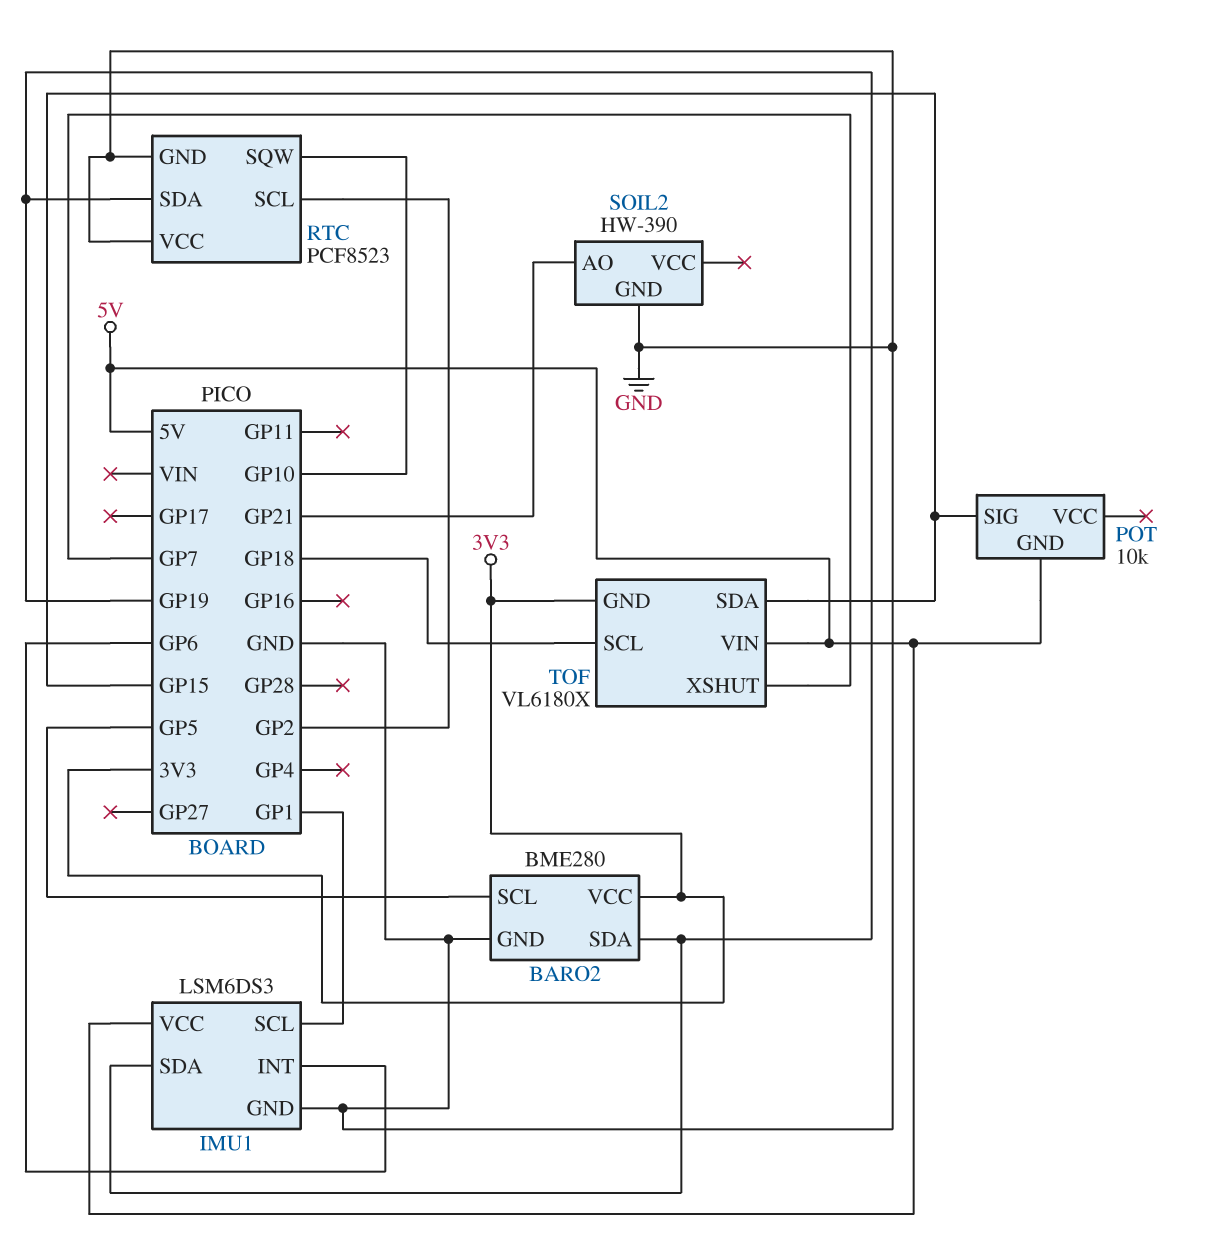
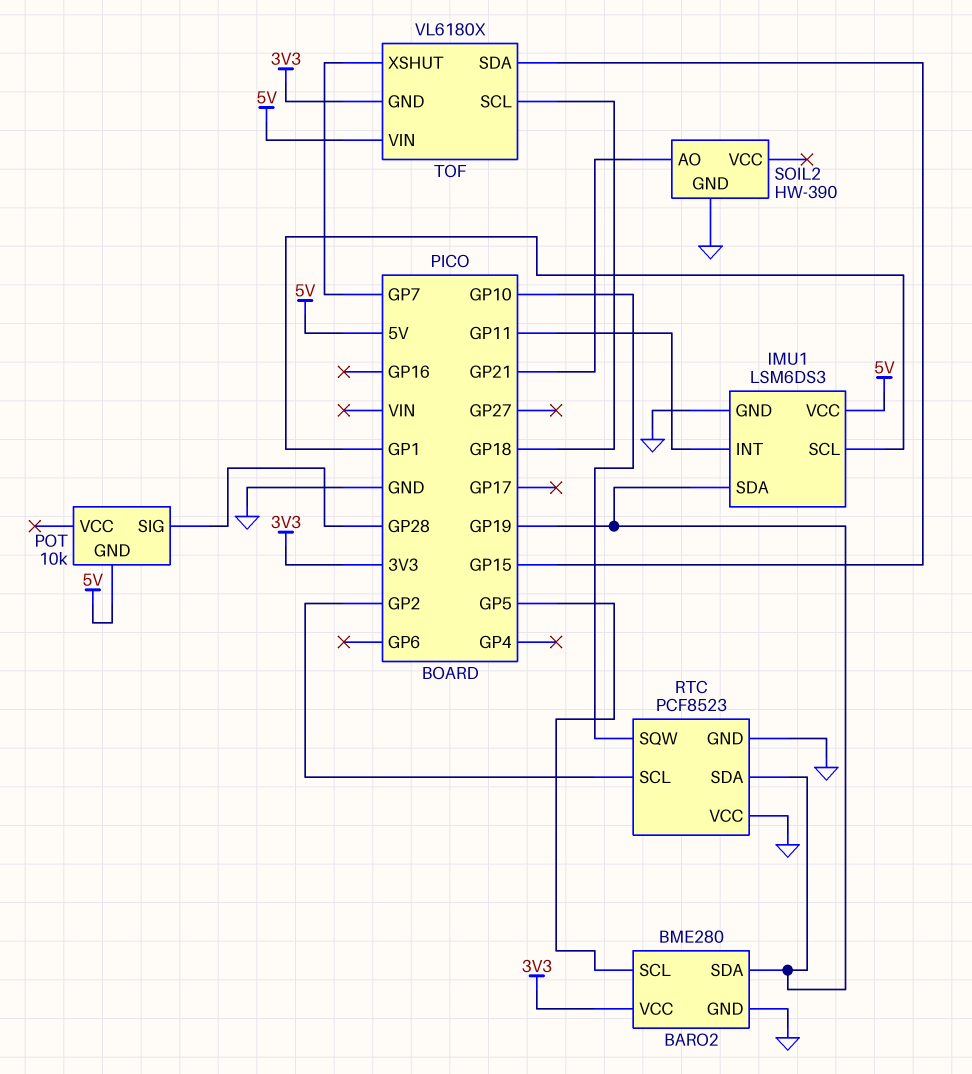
IMU1 pin INT: GP6 -> GP11
POT pin SIG: GP15 -> GP28

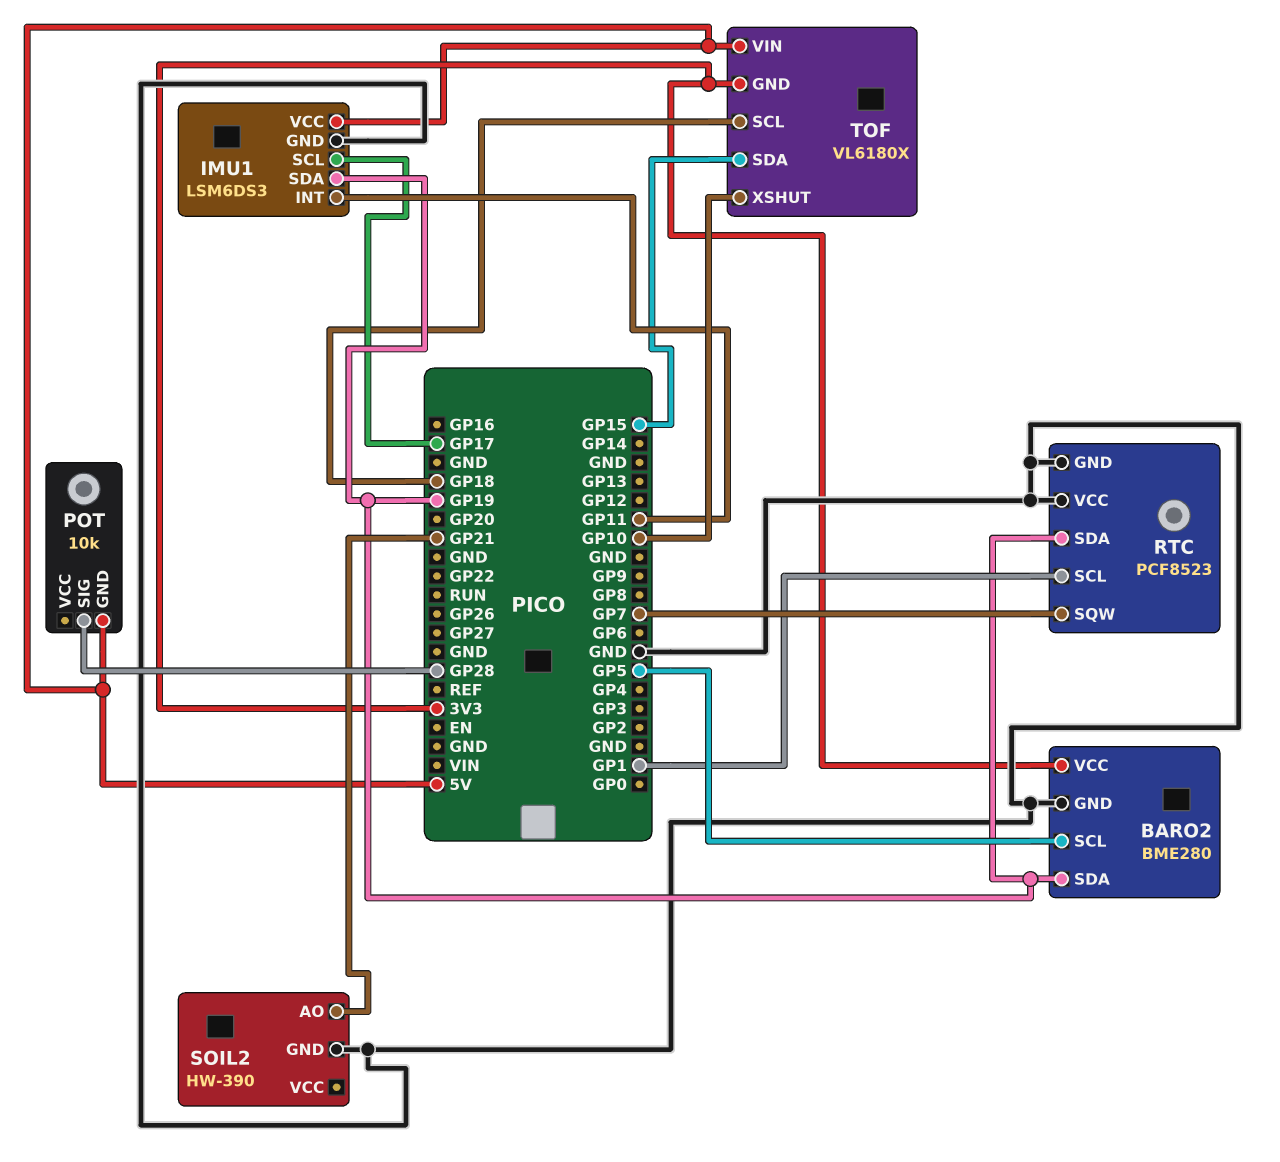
IMU1 pin SCL: GP1 -> GP17
RTC pin SCL: GP2 -> GP1
RTC pin SQW: GP10 -> GP7
TOF pin XSHUT: GP7 -> GP10

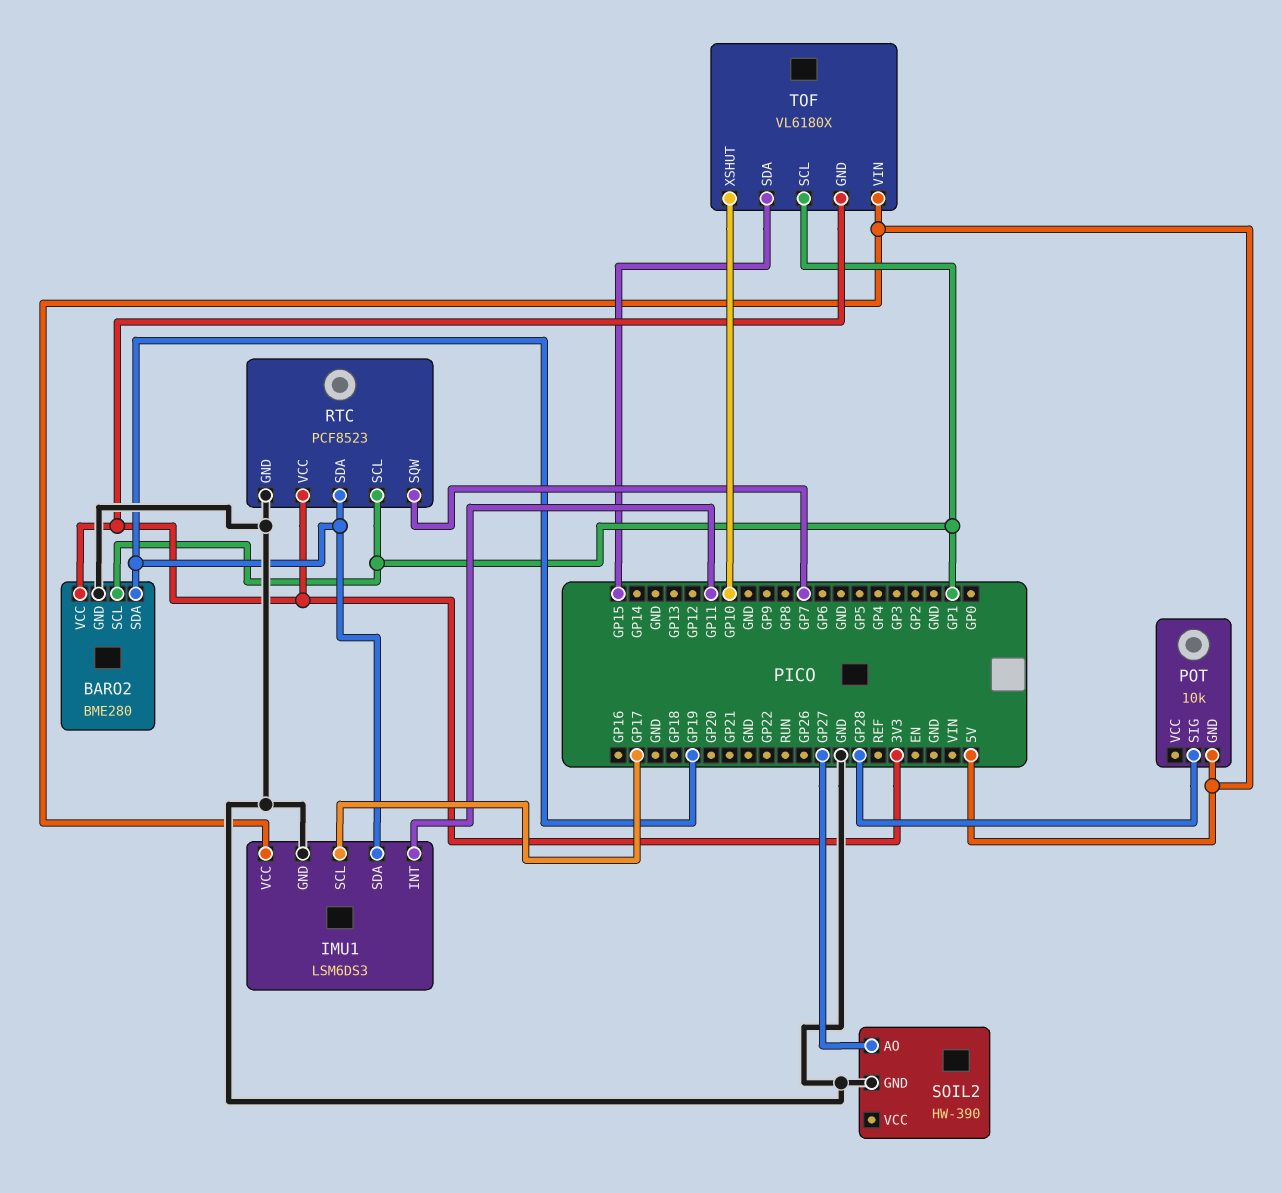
BARO2 pin SCL: GP5 -> GP1
RTC pin VCC: GND -> 3V3
SOIL2 pin AO: GP21 -> GP27
TOF pin SCL: GP18 -> GP1

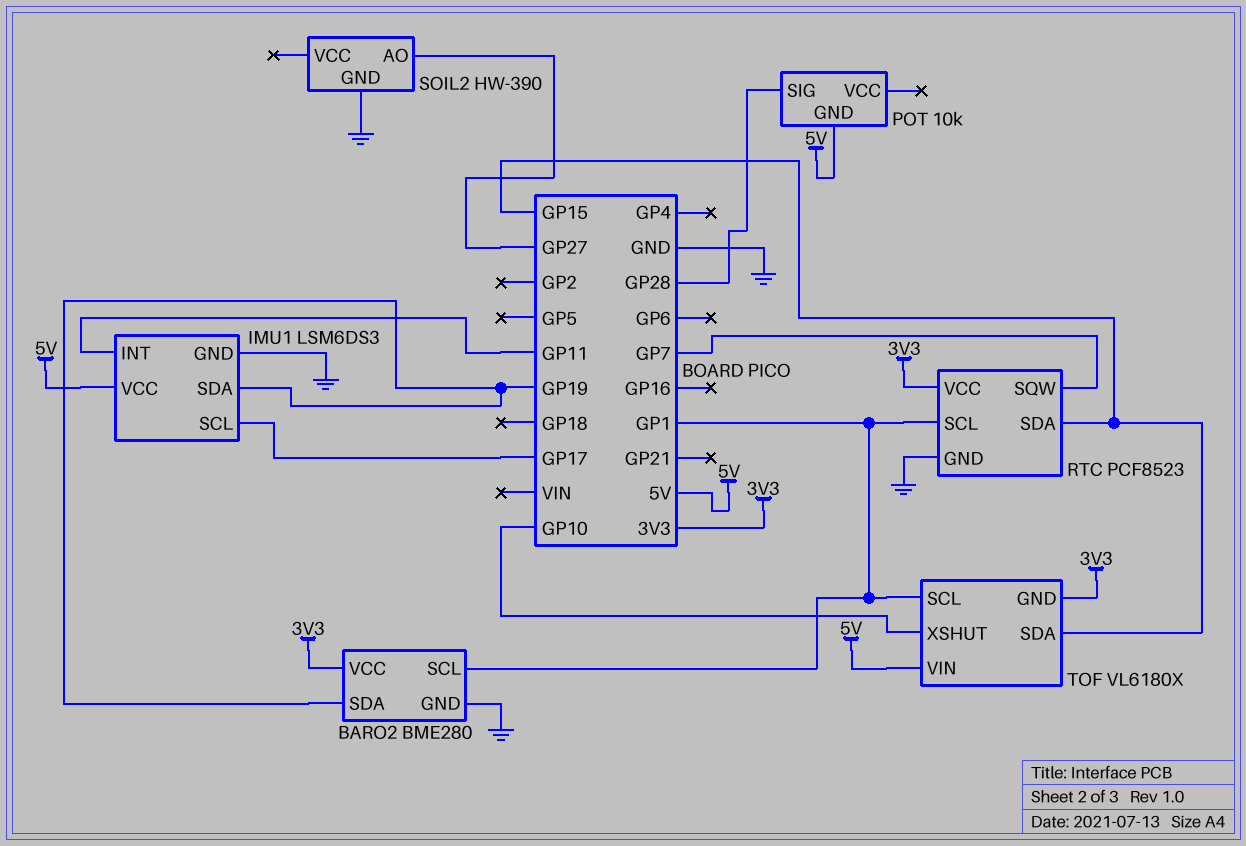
RTC pin SDA: GP19 -> GP15

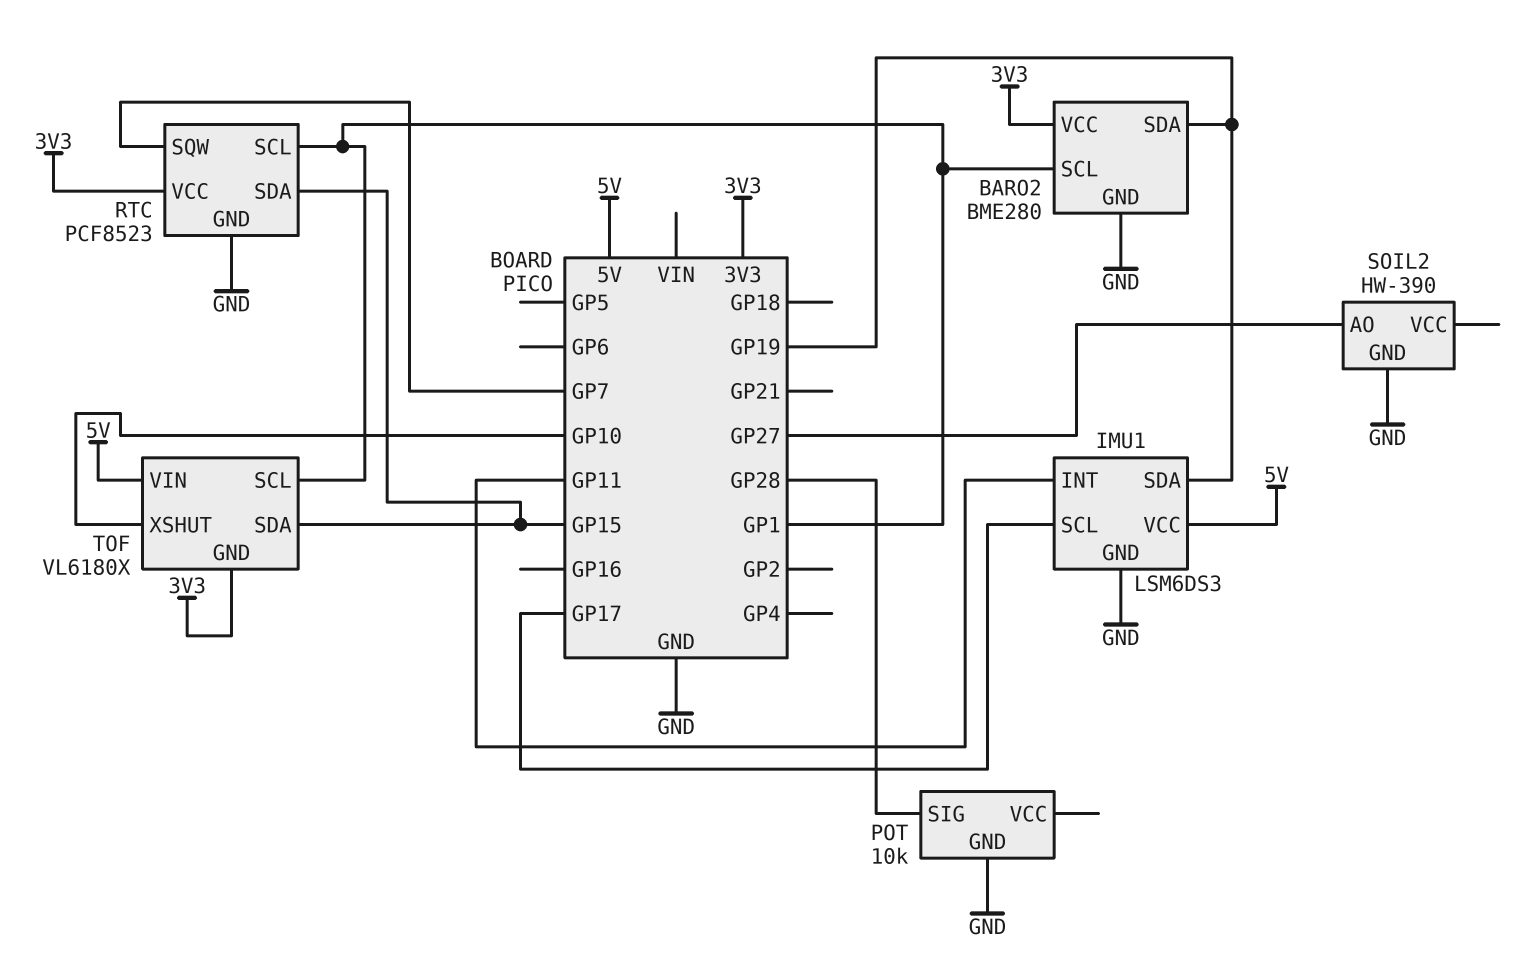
POT pin GND: 5V -> GND

